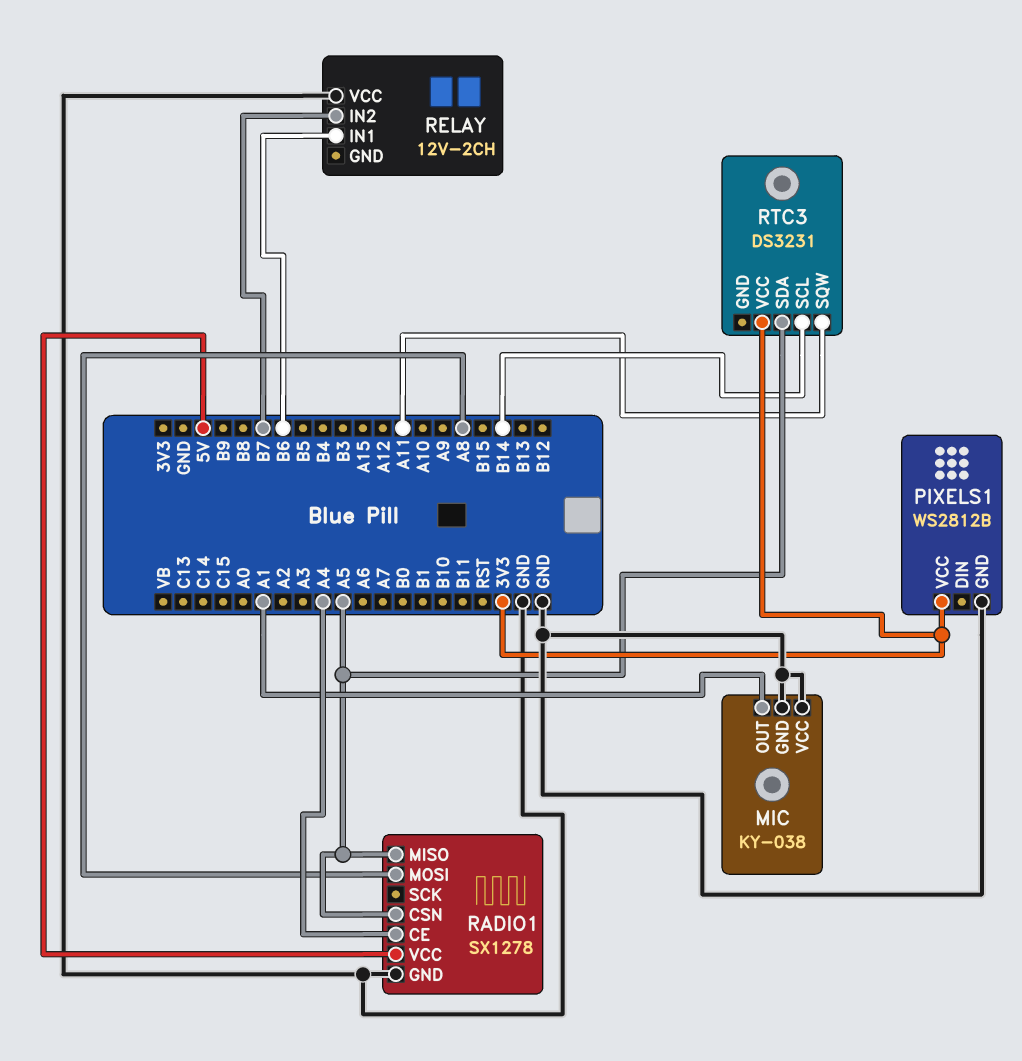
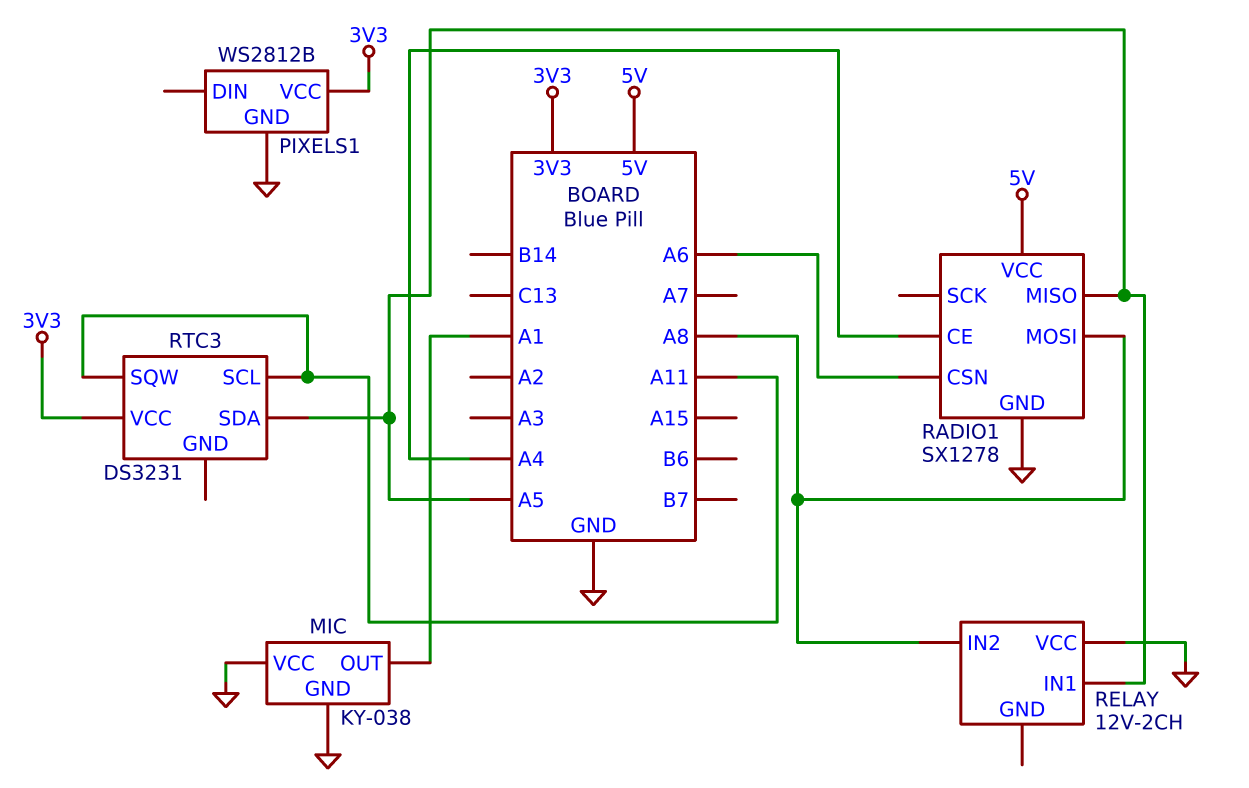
RADIO1 pin CSN: A5 -> A6
RELAY pin IN1: B6 -> A5
RELAY pin IN2: B7 -> A8
RTC3 pin SCL: B14 -> A11

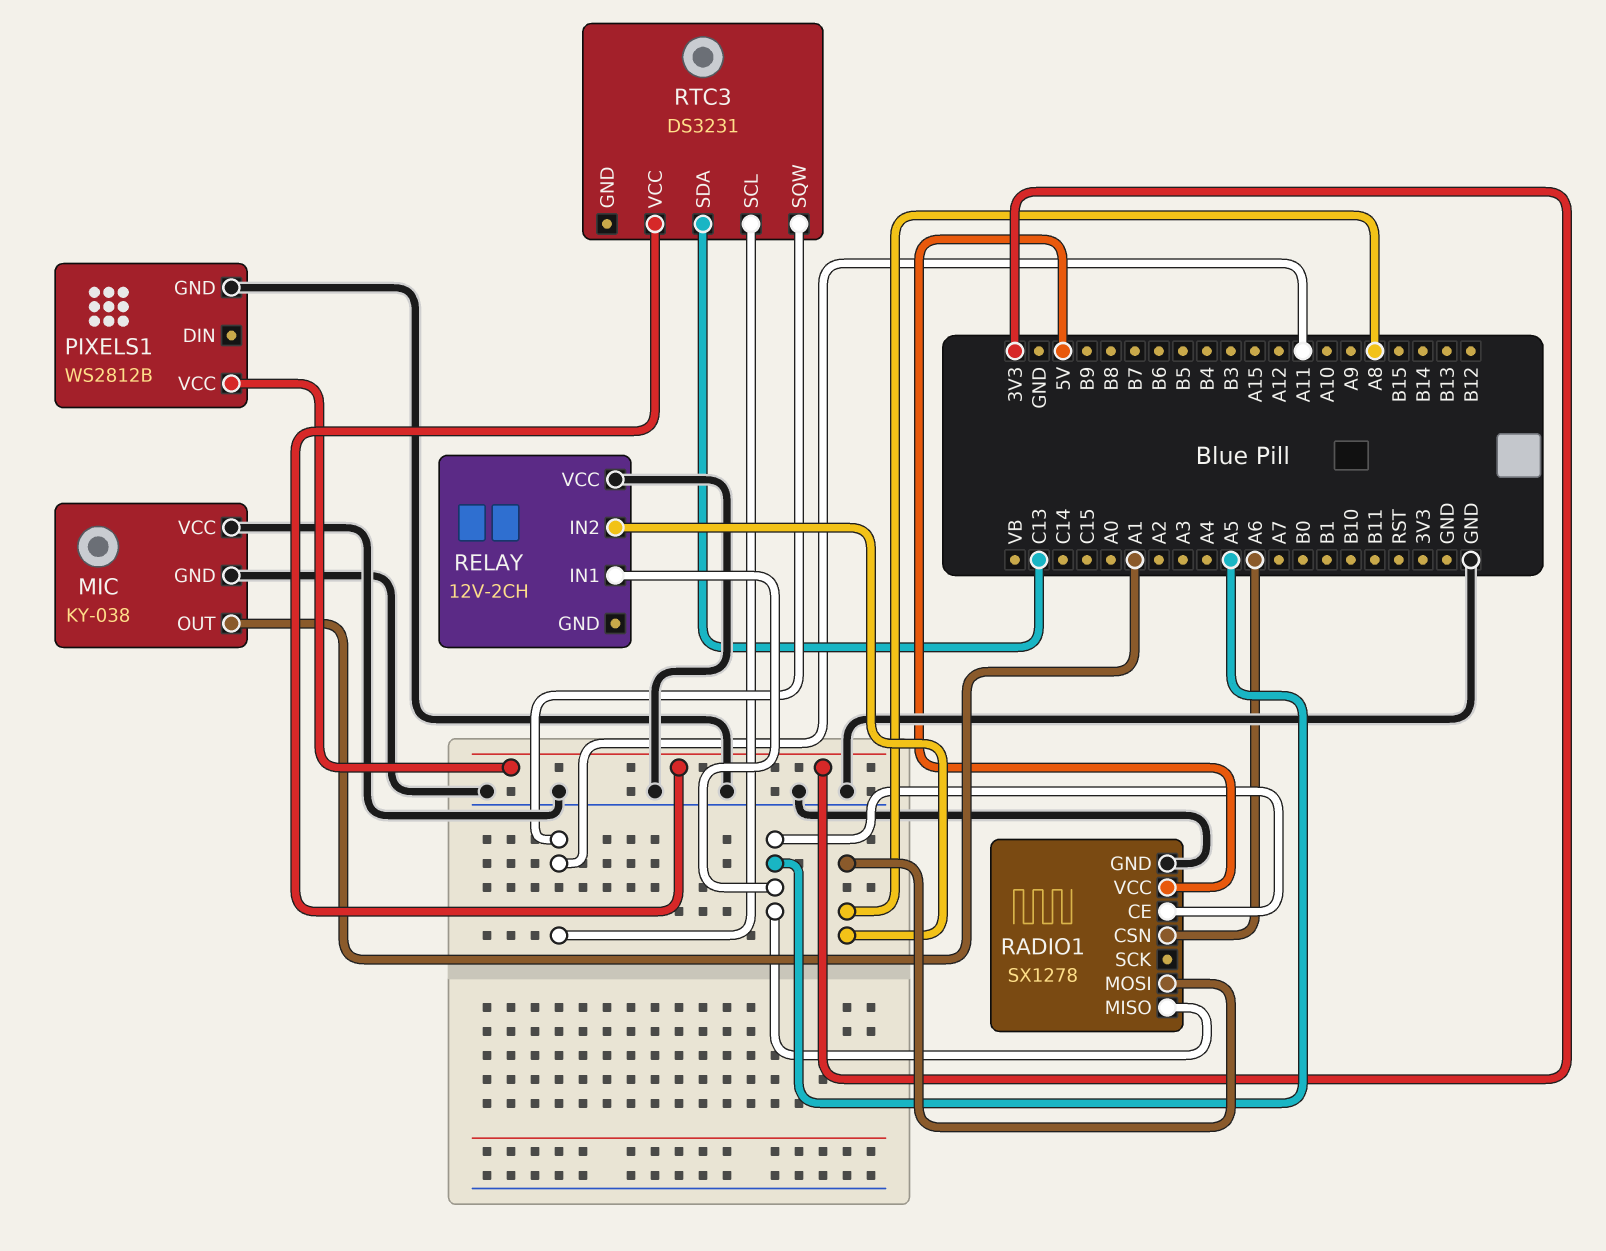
RADIO1 pin CE: A4 -> A5
RTC3 pin SDA: A5 -> C13

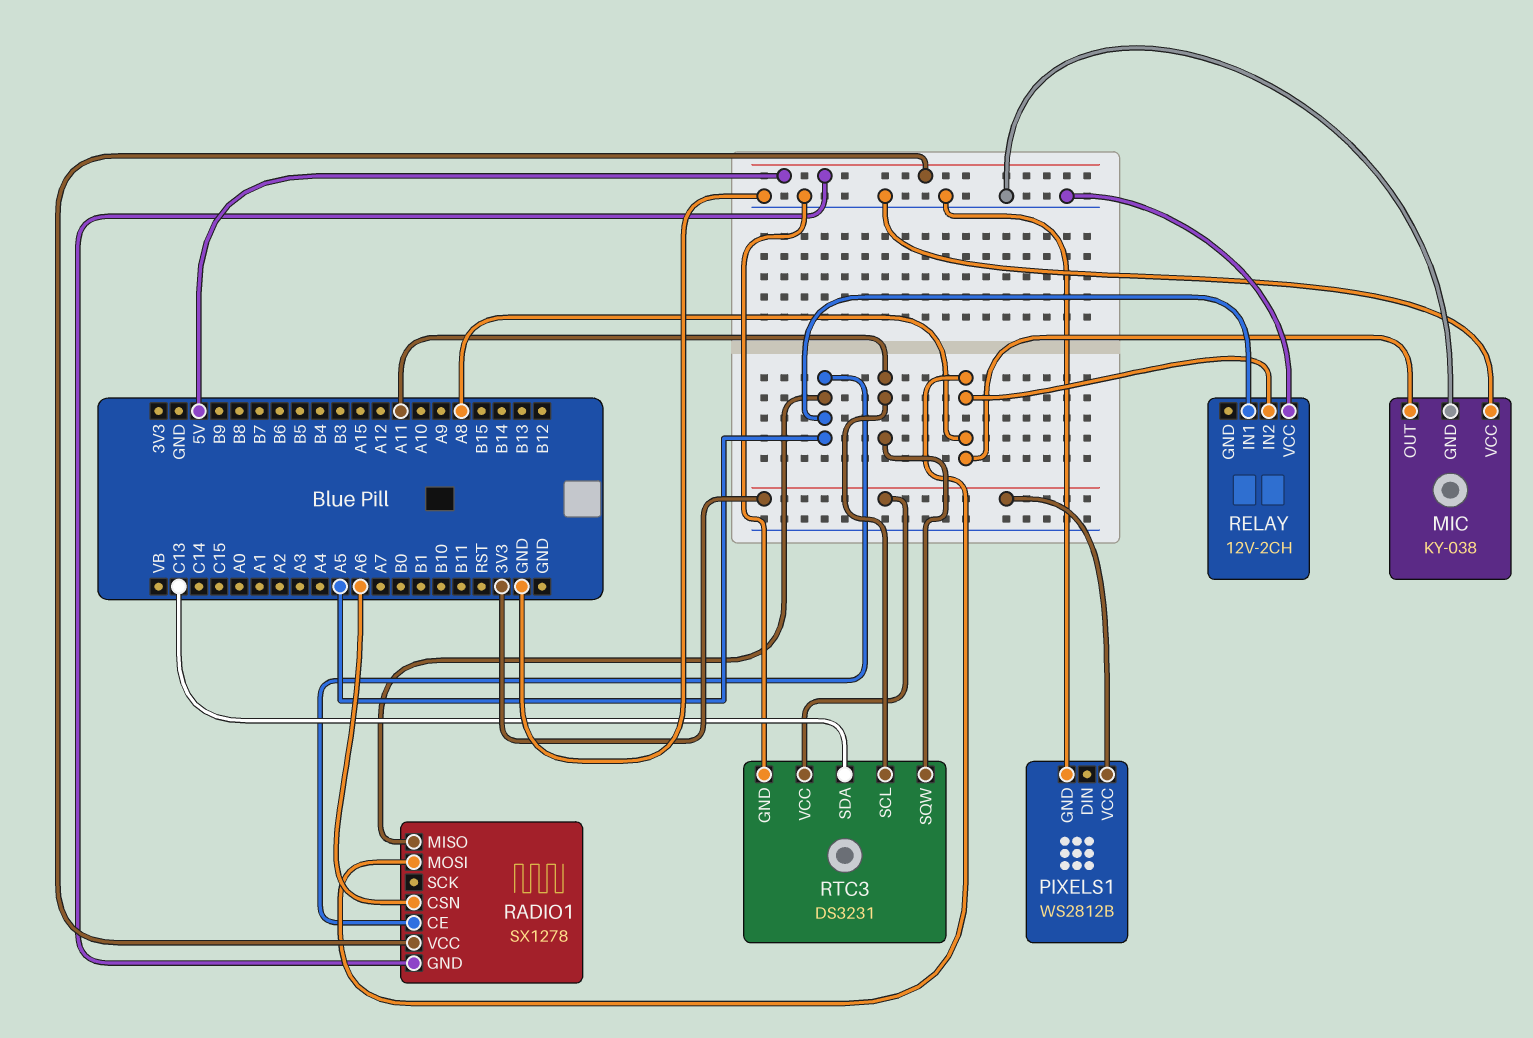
MIC pin OUT: A1 -> A8
RADIO1 pin GND: GND -> 5V
RTC3 pin GND: none -> GND

